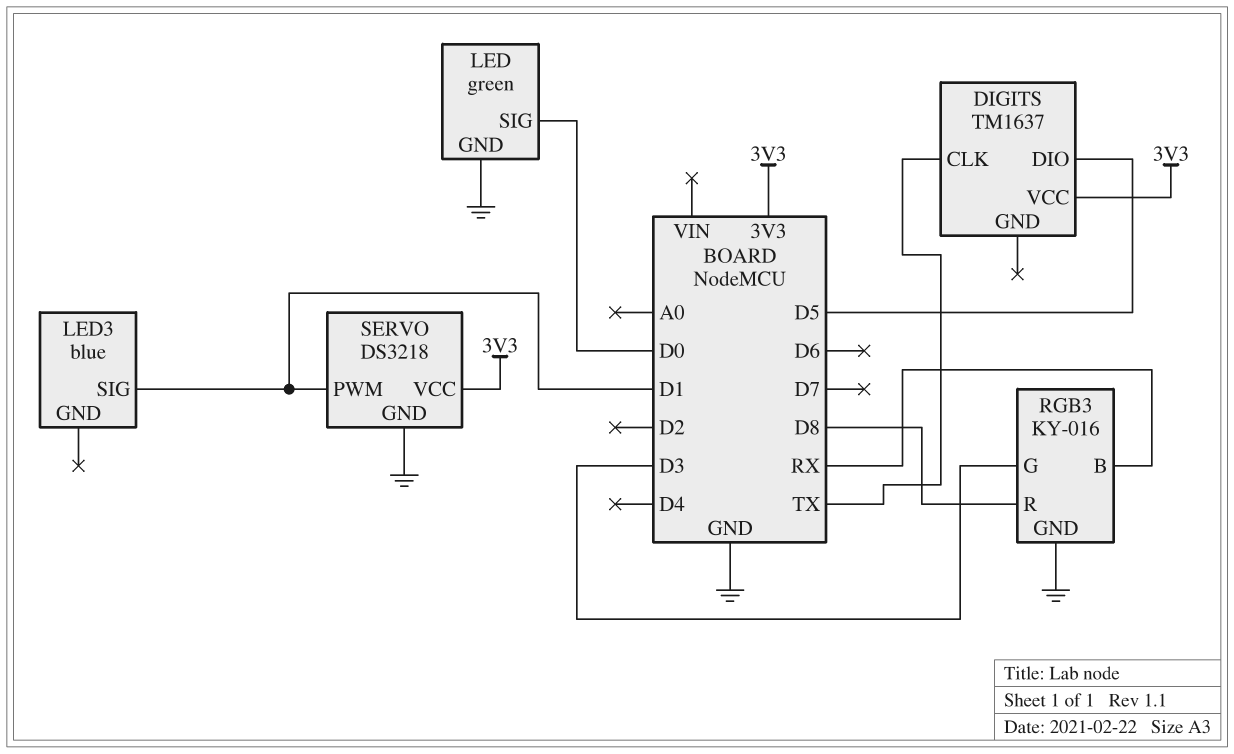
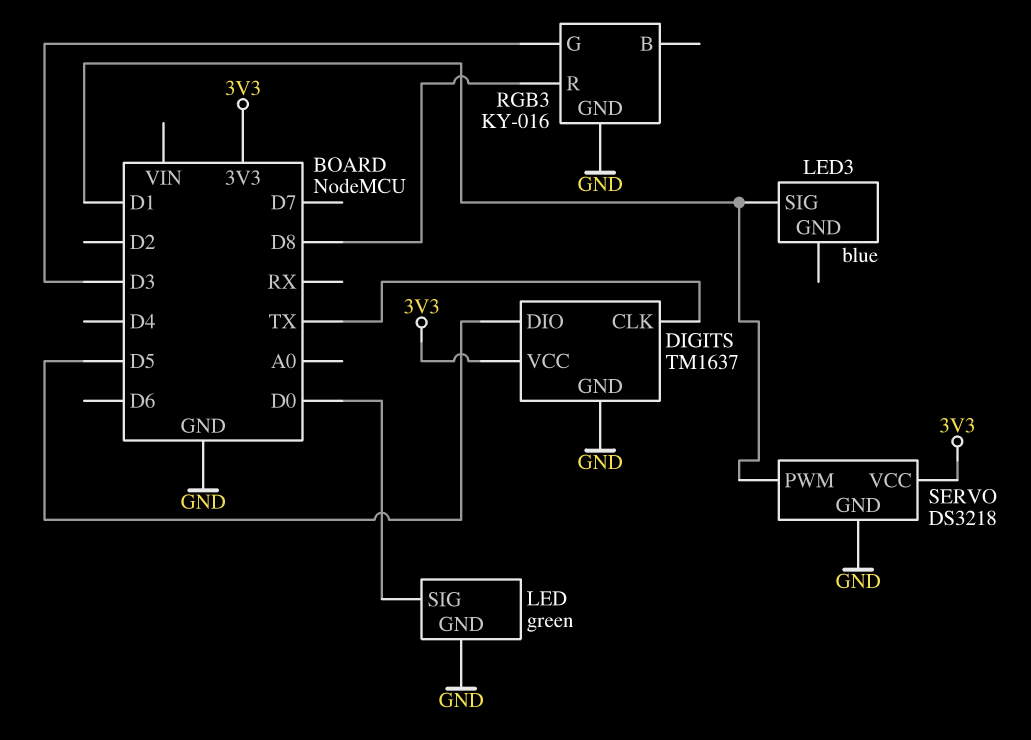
DIGITS pin GND: none -> GND
RGB3 pin B: RX -> none

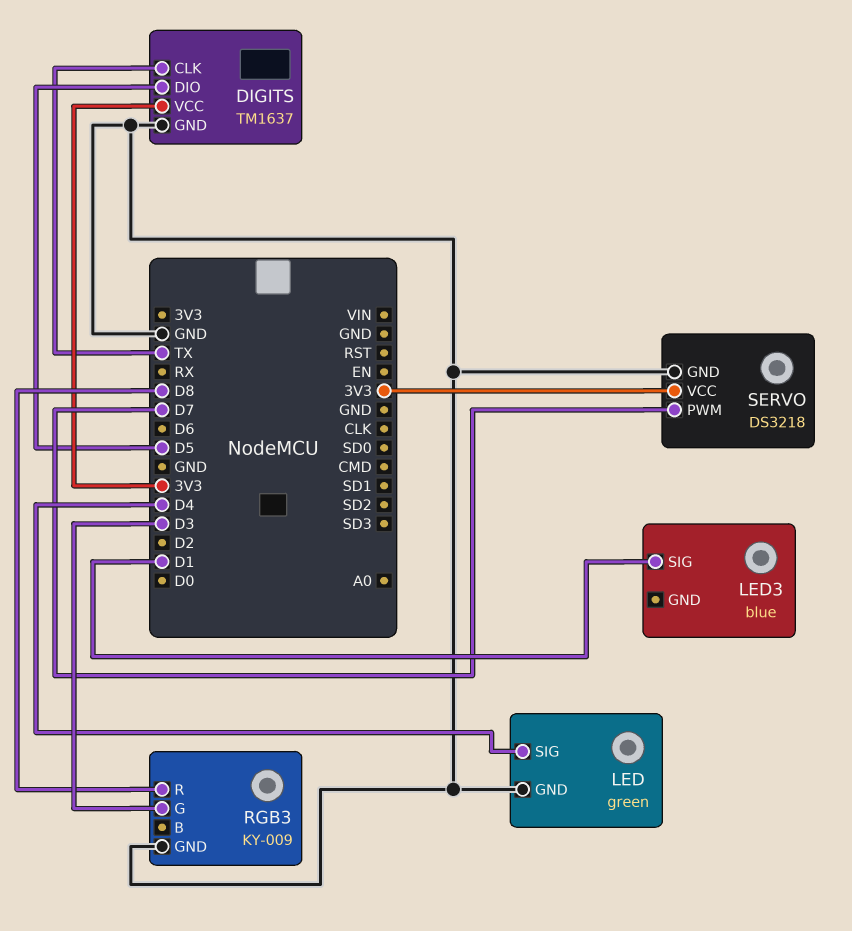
LED pin SIG: D0 -> D4
RGB3: KY-016 -> KY-009
SERVO pin PWM: D1 -> D7

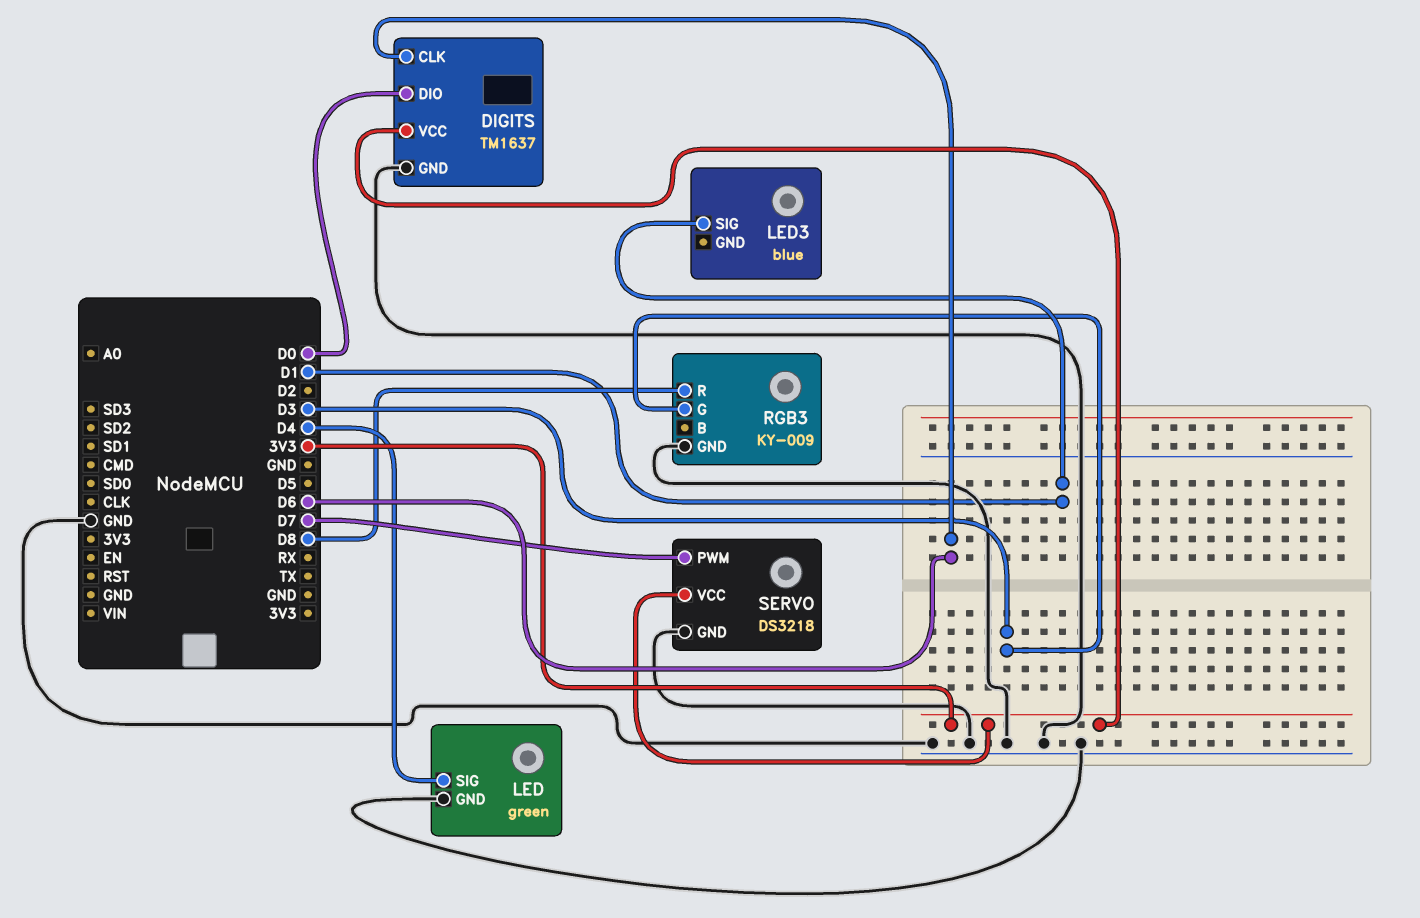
DIGITS pin CLK: TX -> D6
DIGITS pin DIO: D5 -> D0

